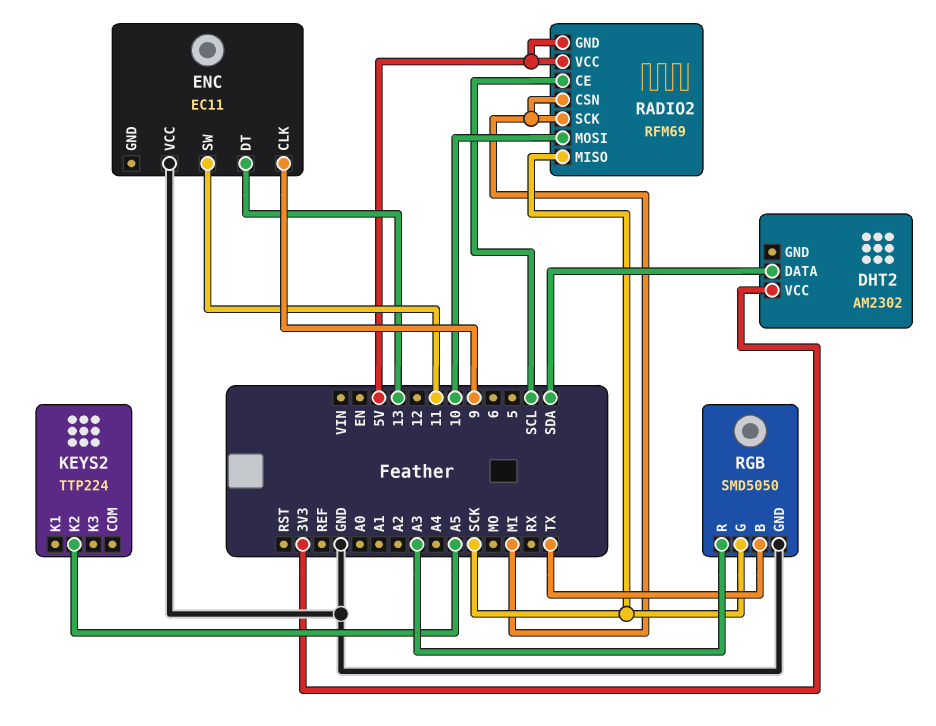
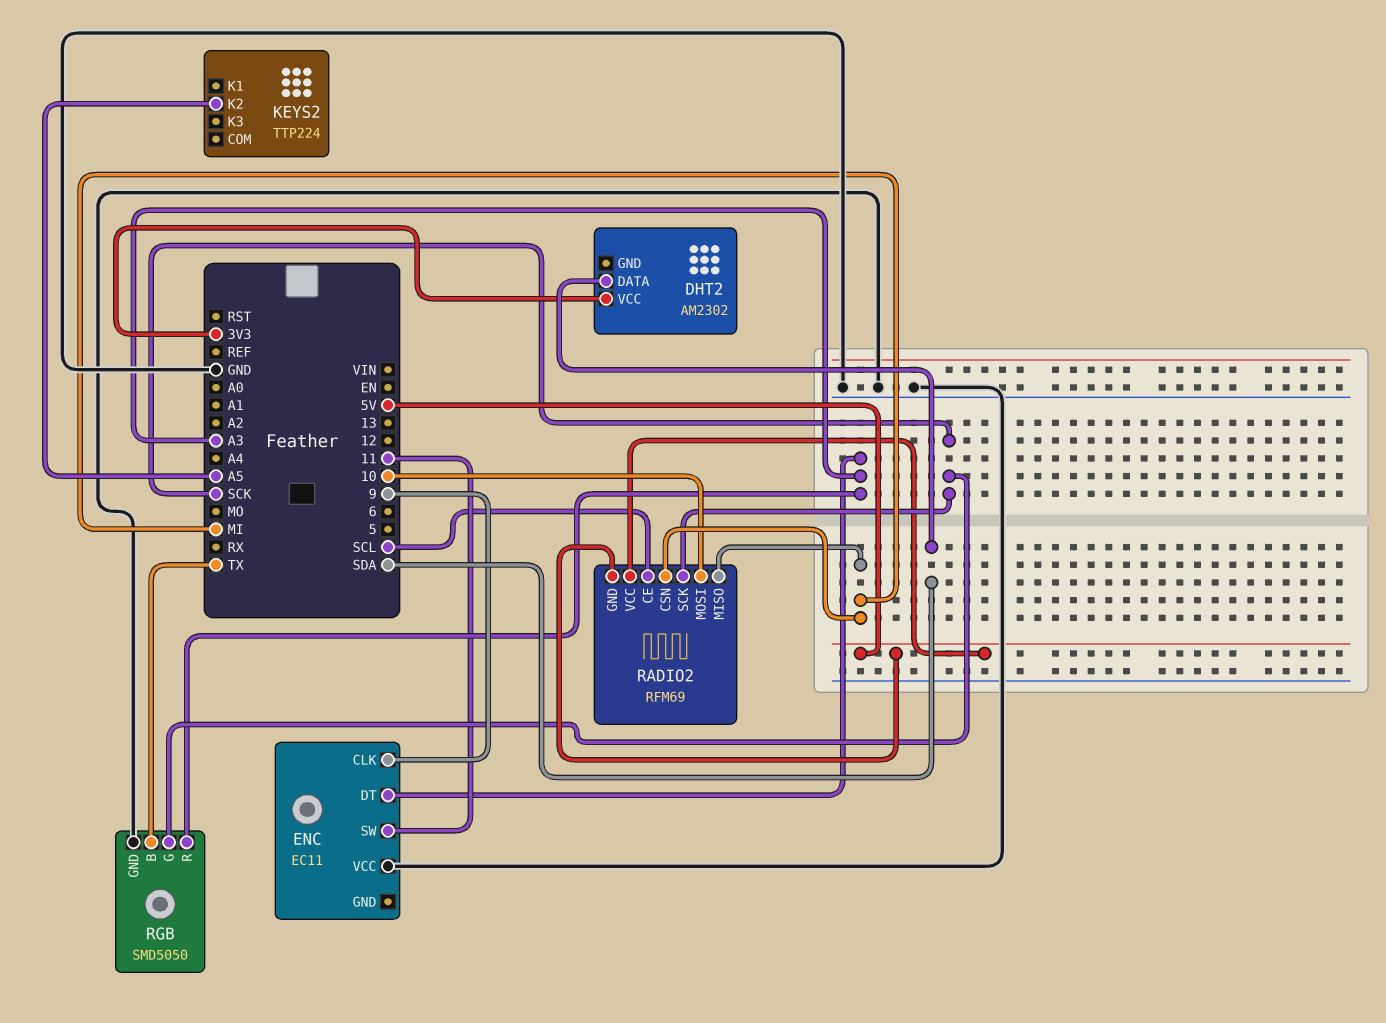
ENC pin DT: 13 -> A3
RADIO2 pin MISO: SCK -> MI
RADIO2 pin SCK: MI -> SCK

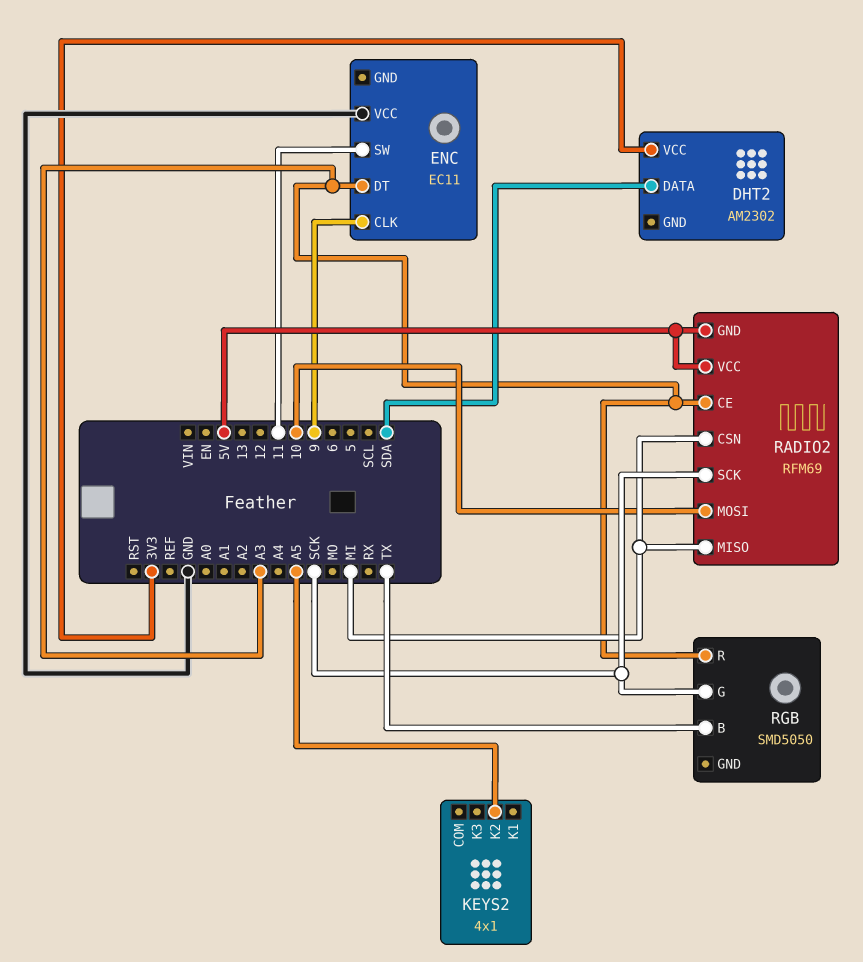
KEYS2: TTP224 -> 4x1
RADIO2 pin CE: SCL -> A3
RGB pin GND: GND -> none

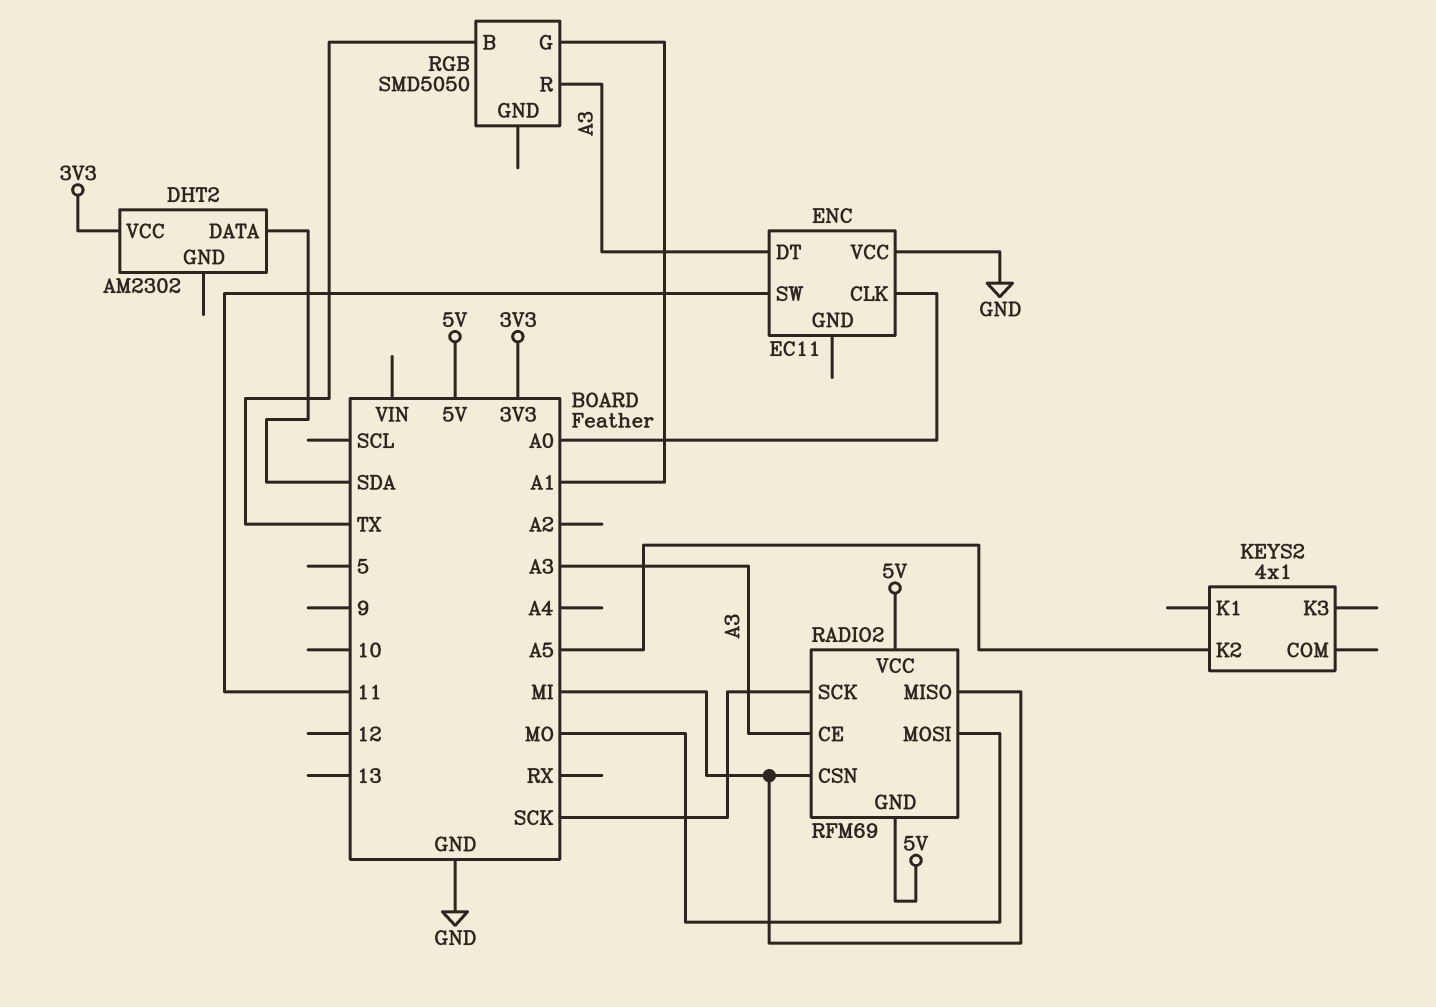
ENC pin CLK: 9 -> A0
RADIO2 pin MOSI: 10 -> MO
RGB pin G: SCK -> A1

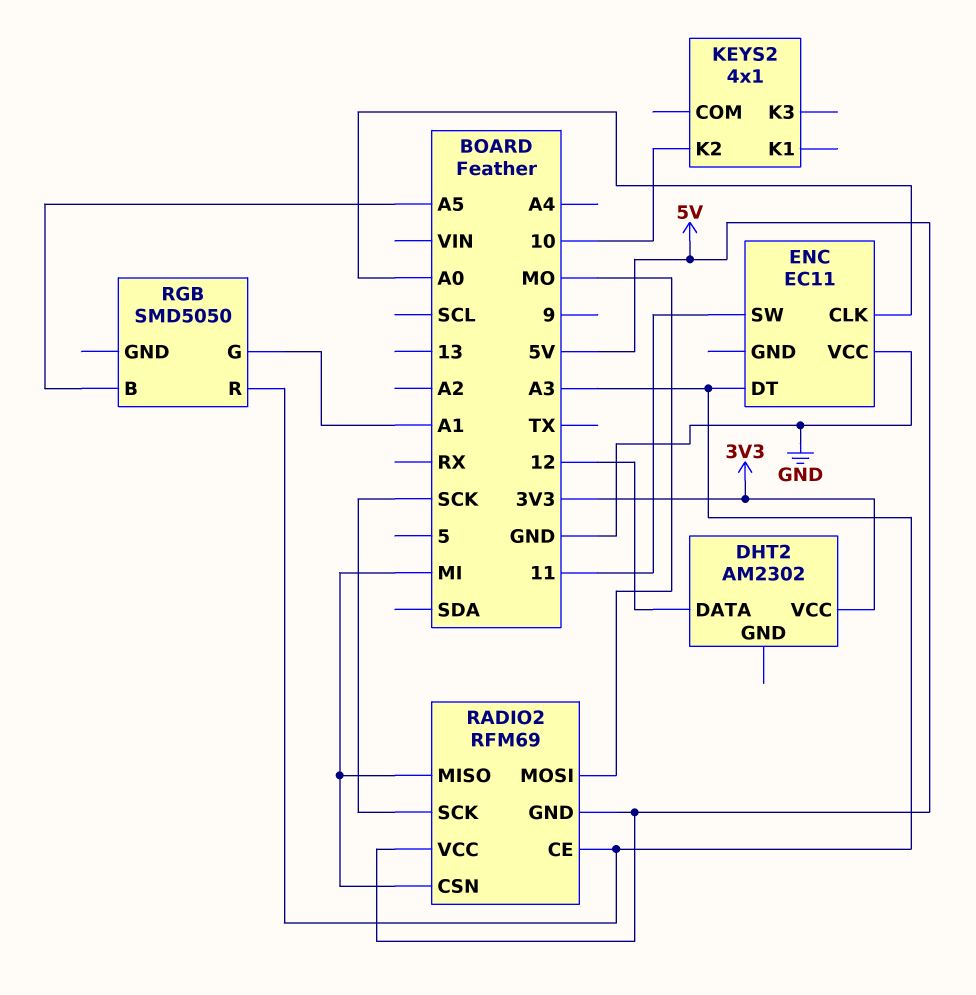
DHT2 pin DATA: SDA -> 12
KEYS2 pin K2: A5 -> 10
RGB pin B: TX -> A5

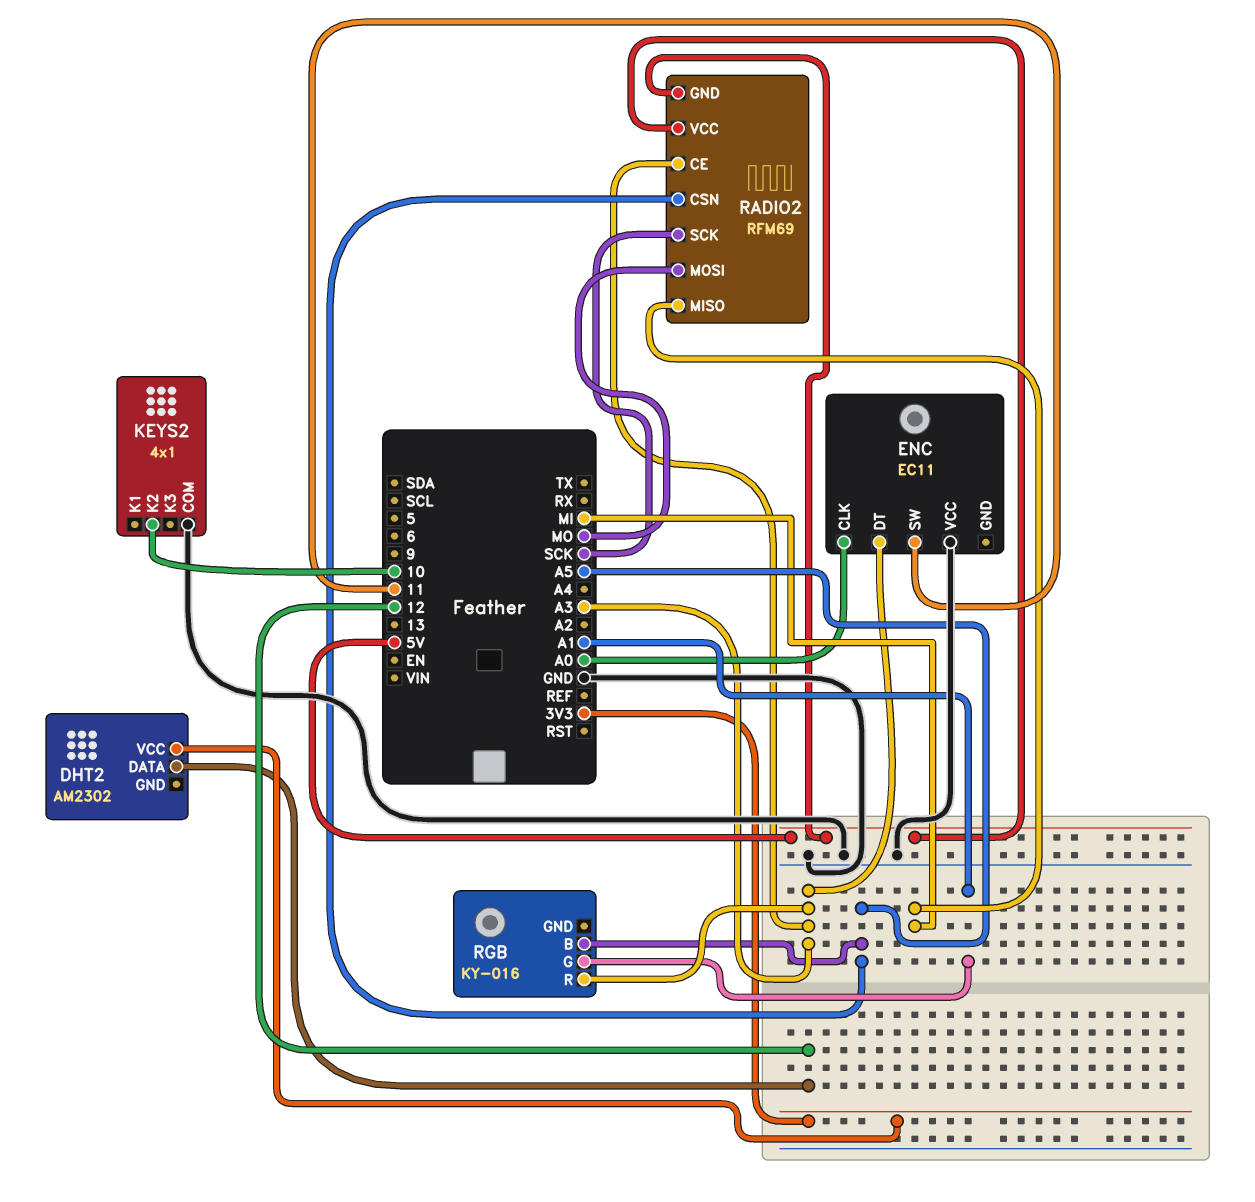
KEYS2 pin COM: none -> GND
RADIO2 pin CSN: MI -> A5
RGB: SMD5050 -> KY-016

